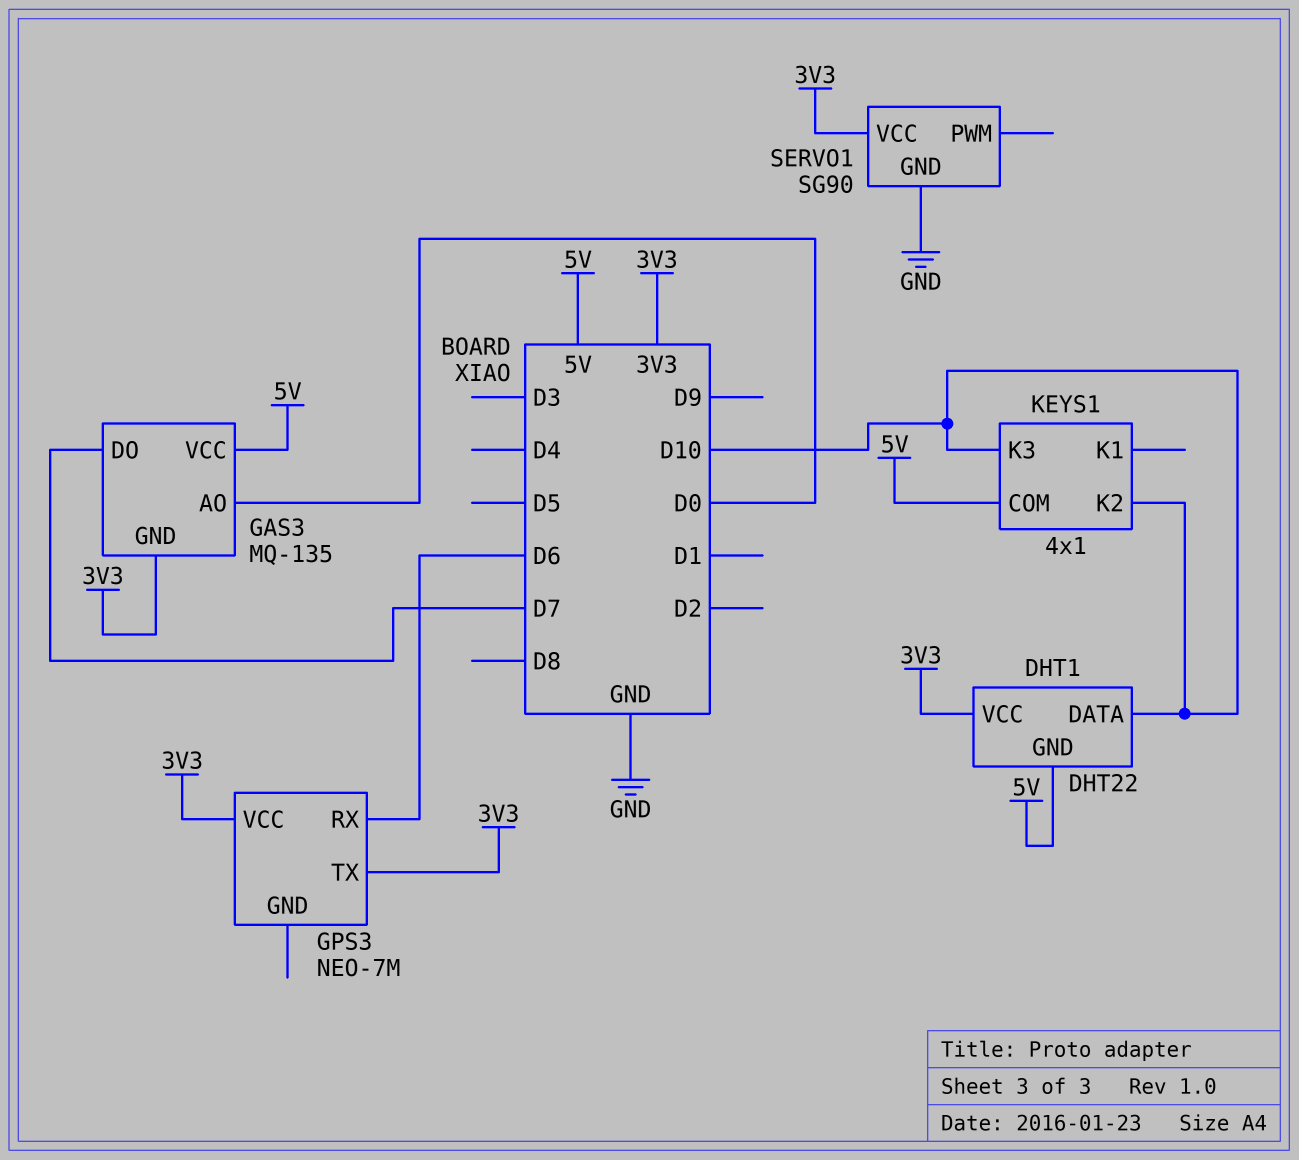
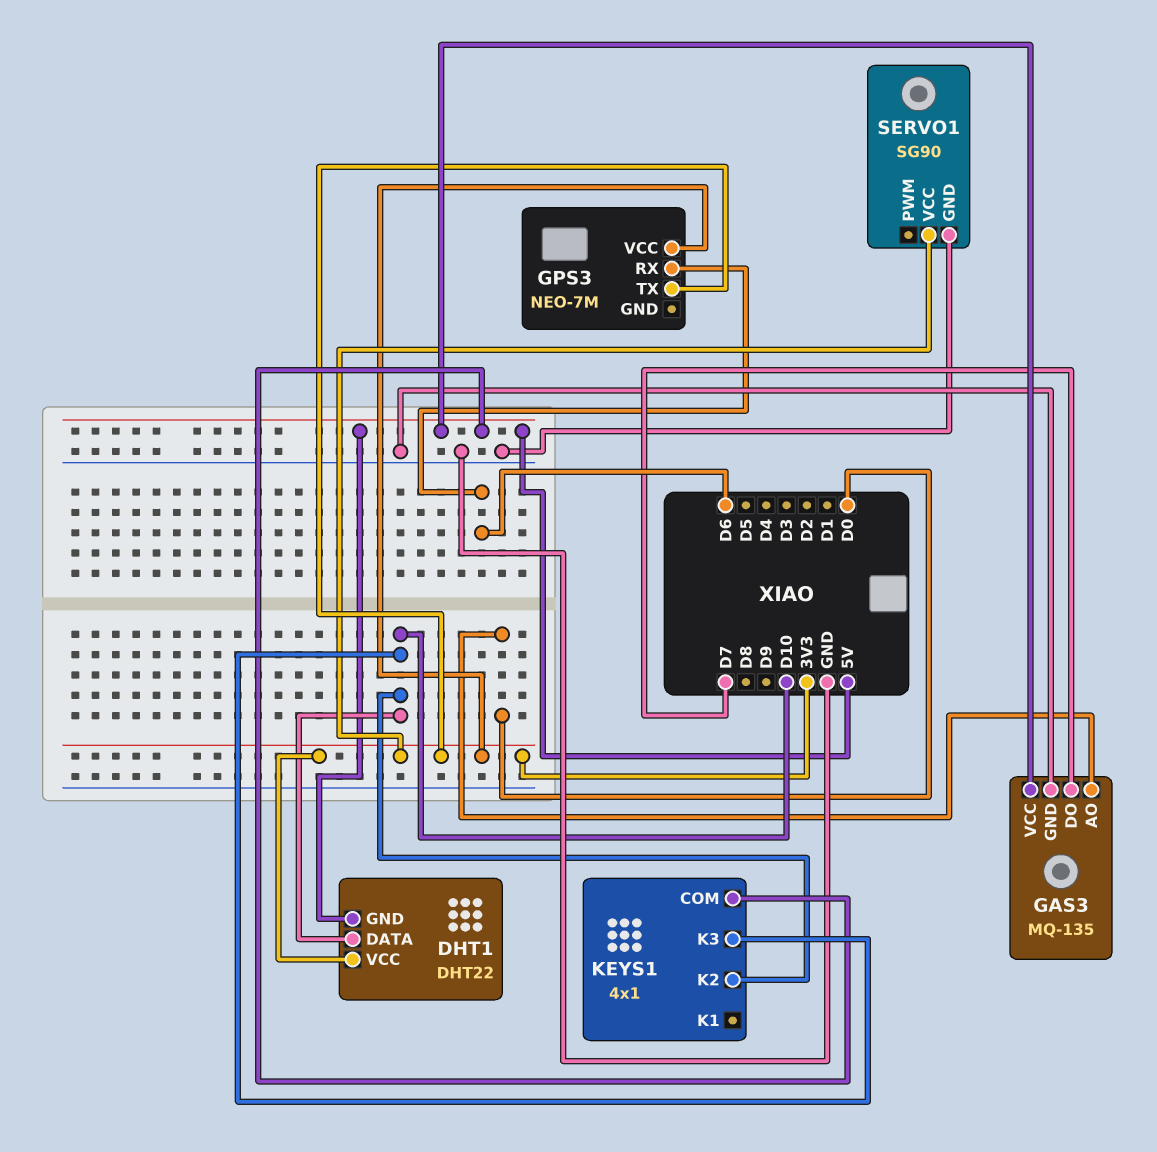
GAS3 pin GND: 3V3 -> GND

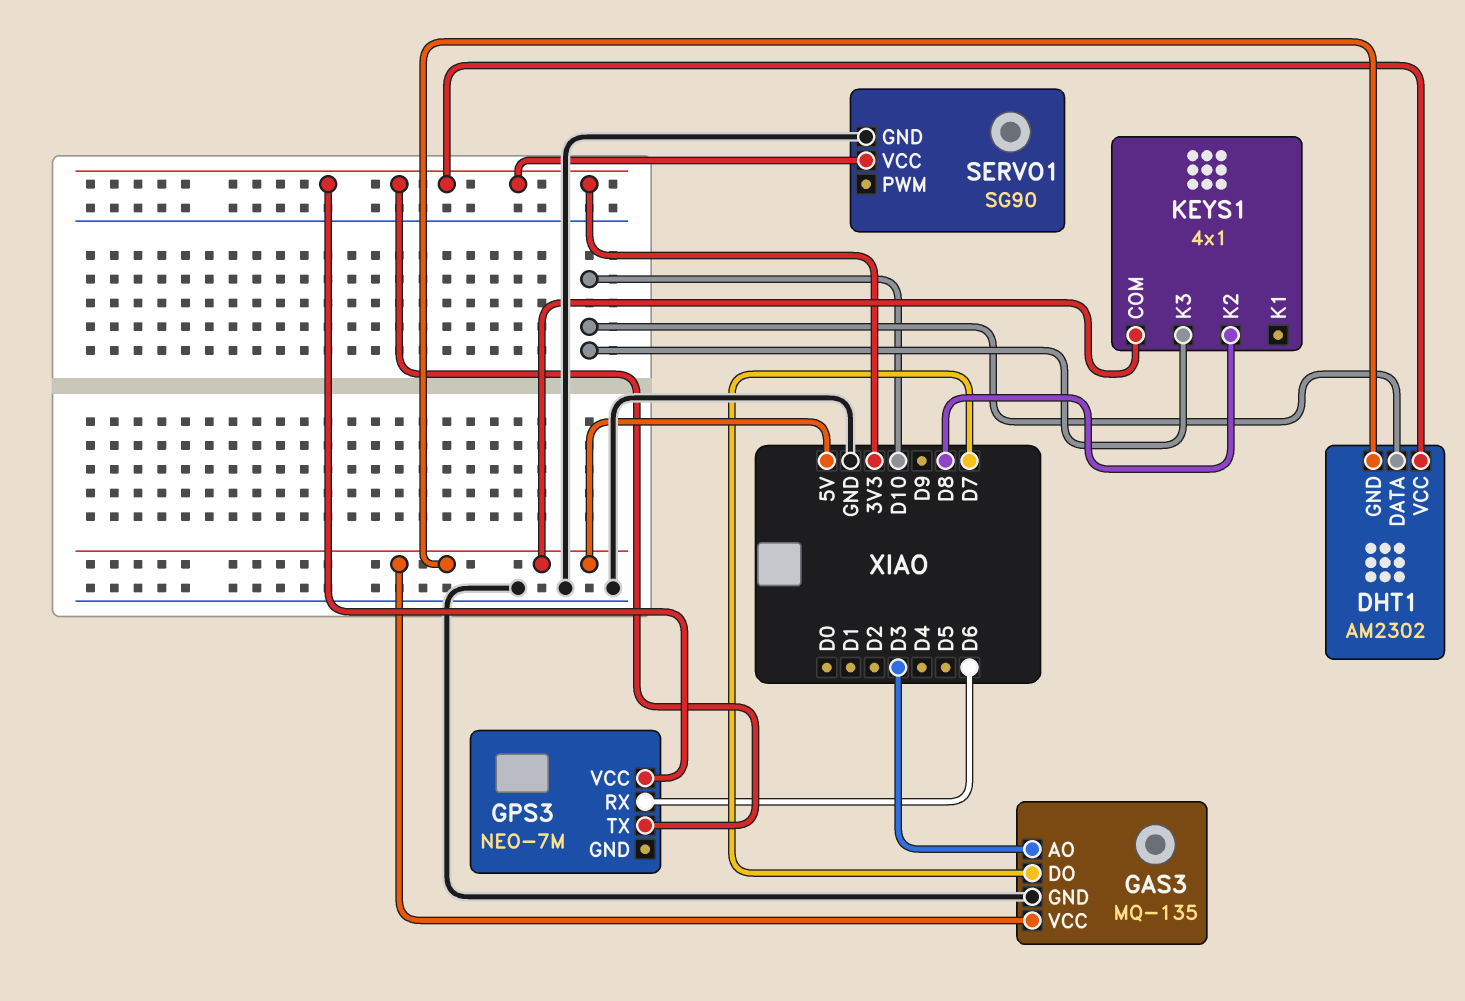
DHT1: DHT22 -> AM2302
GAS3 pin AO: D0 -> D3
KEYS1 pin K2: D10 -> D8

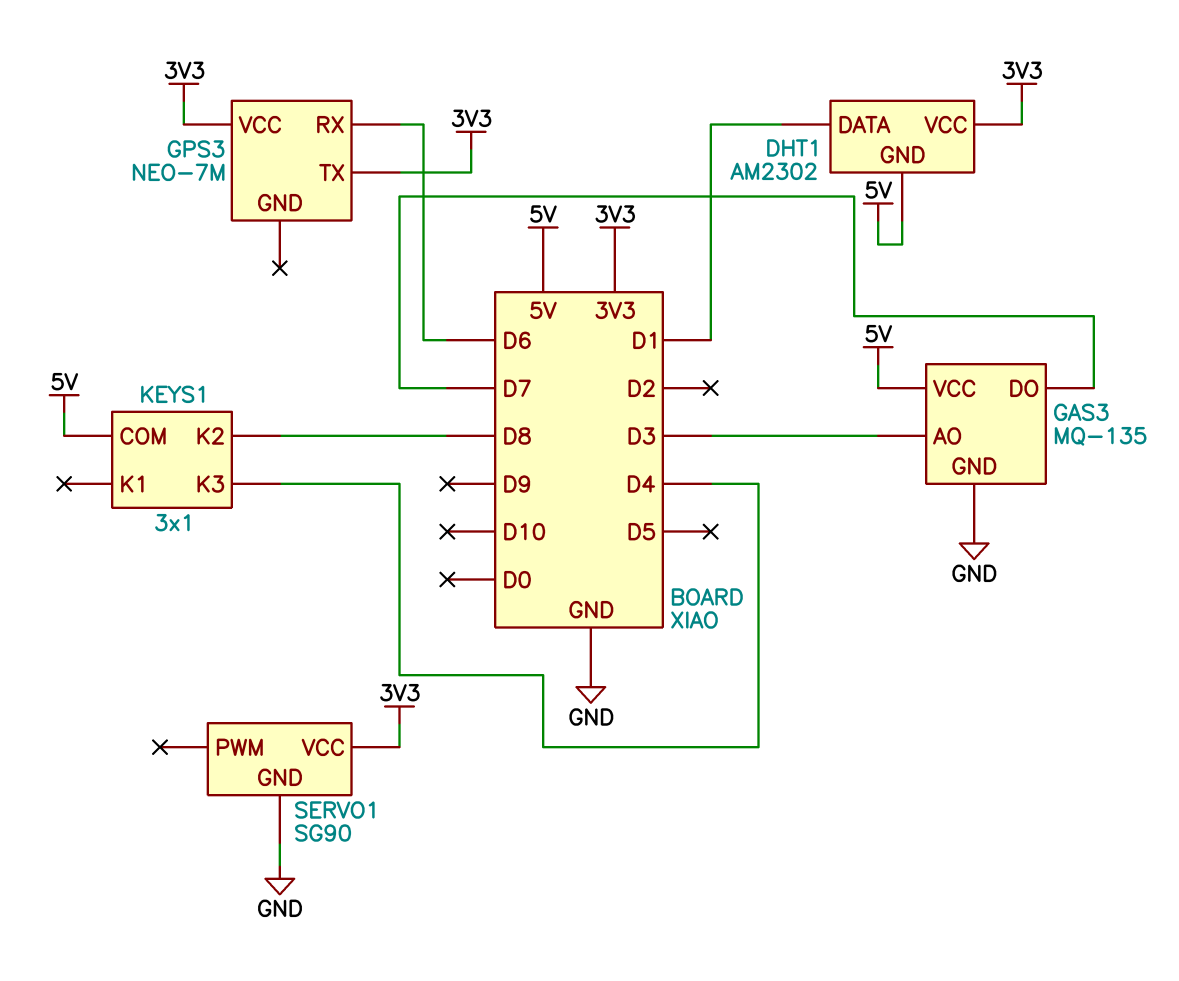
DHT1 pin DATA: D10 -> D1
KEYS1: 4x1 -> 3x1
KEYS1 pin K3: D10 -> D4

